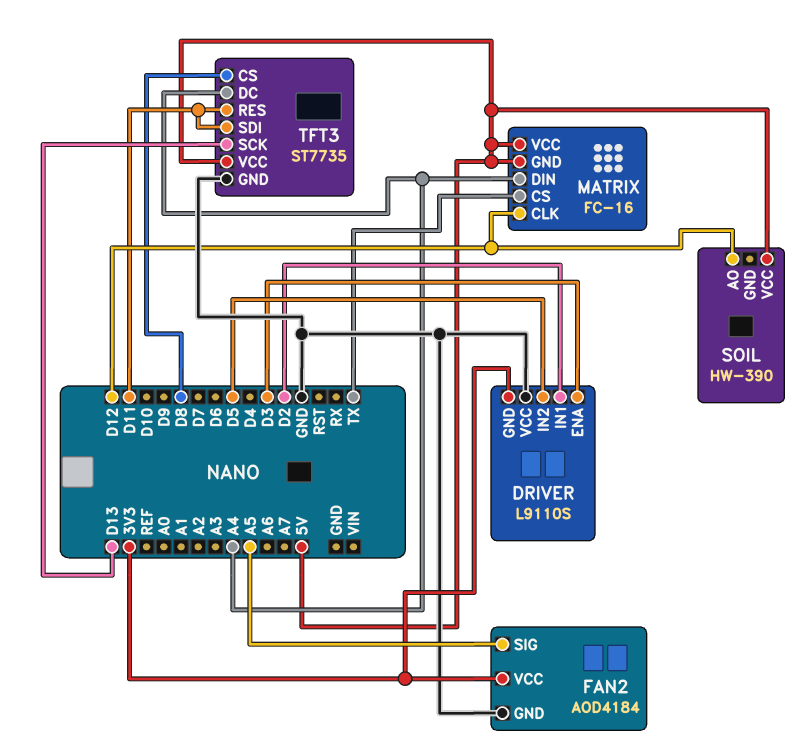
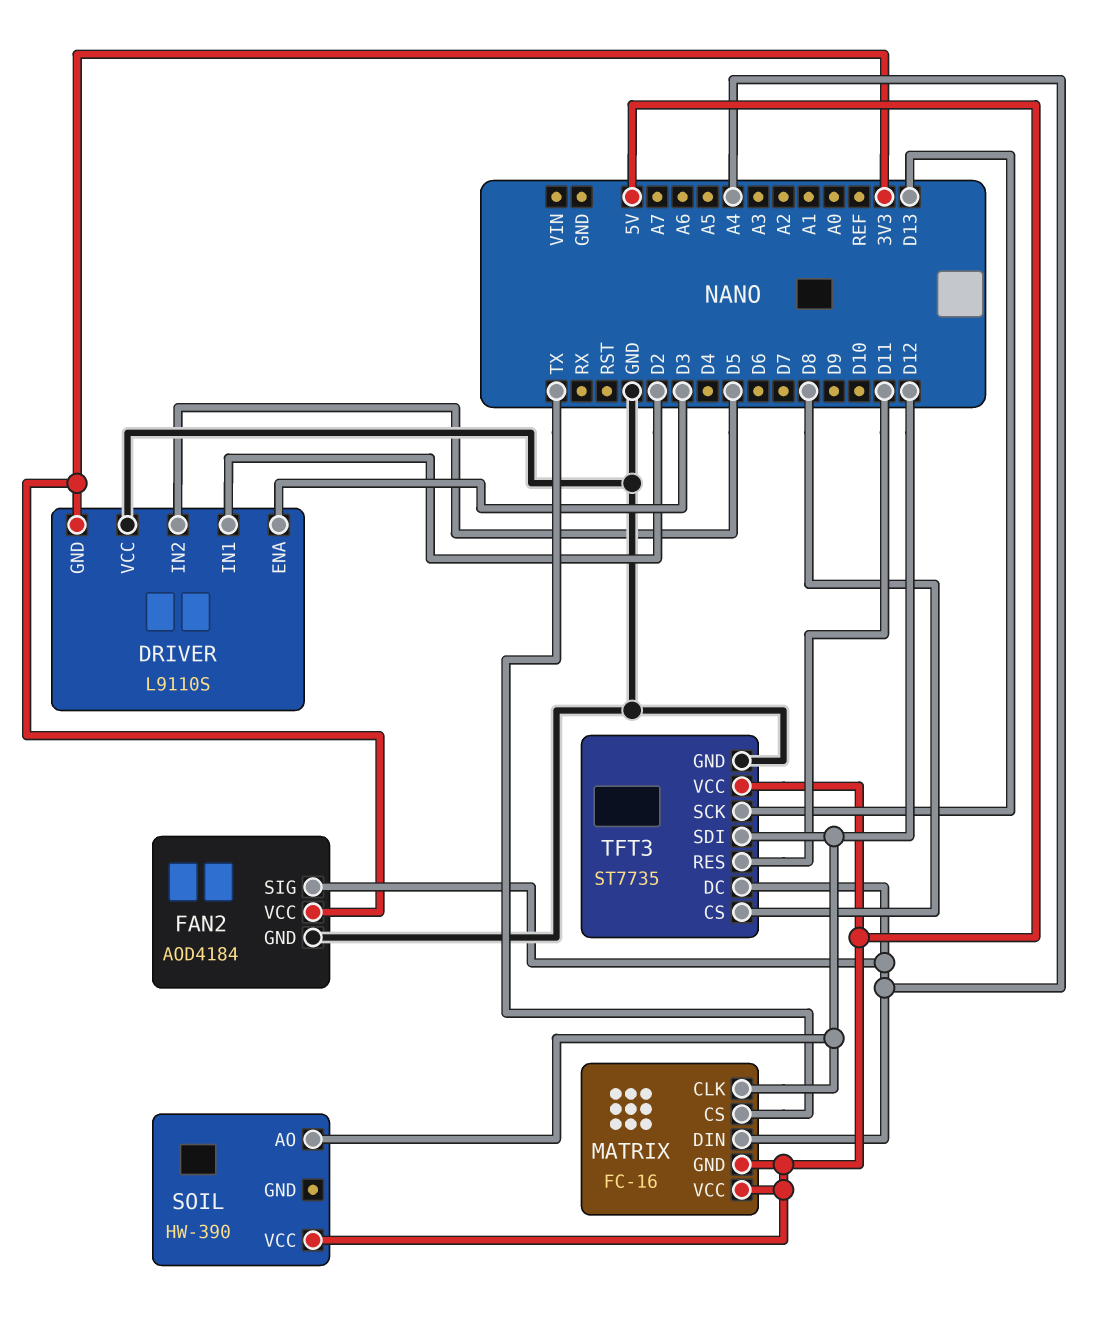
FAN2 pin SIG: A5 -> A4
TFT3 pin SDI: D11 -> D12

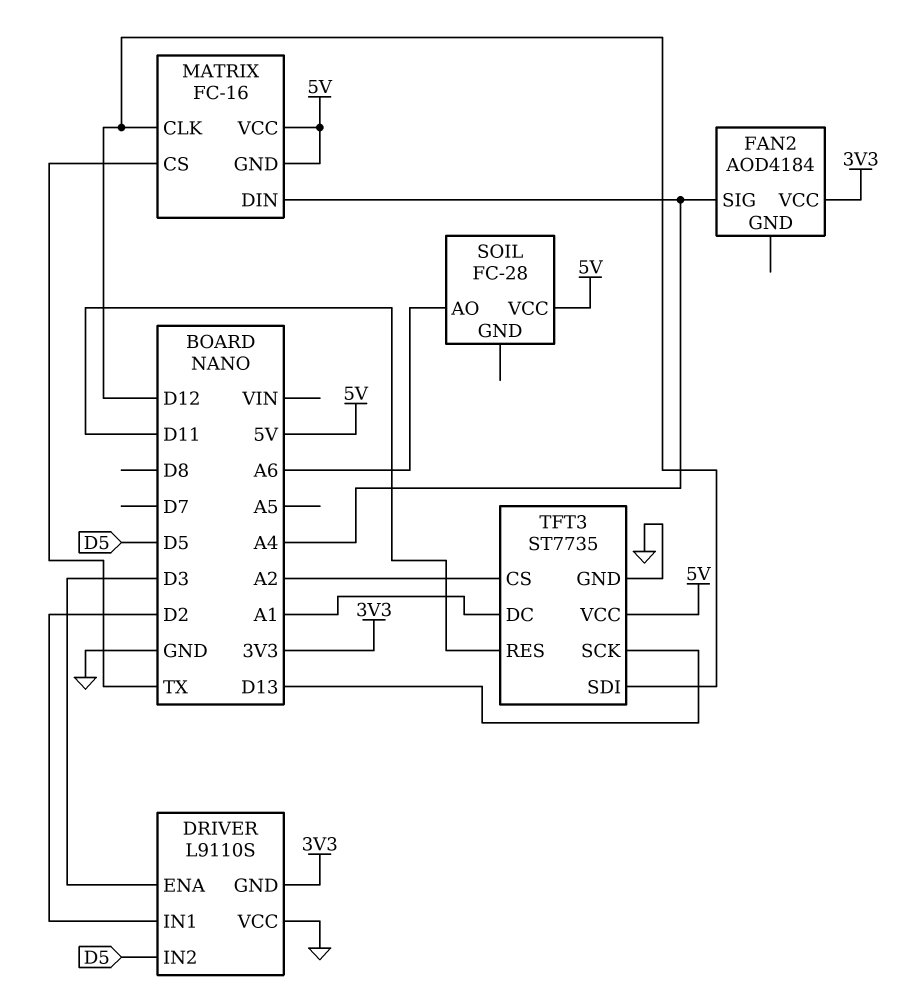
FAN2 pin GND: GND -> none
SOIL: HW-390 -> FC-28
SOIL pin AO: D12 -> A6
TFT3 pin CS: D8 -> A2
TFT3 pin DC: A4 -> A1

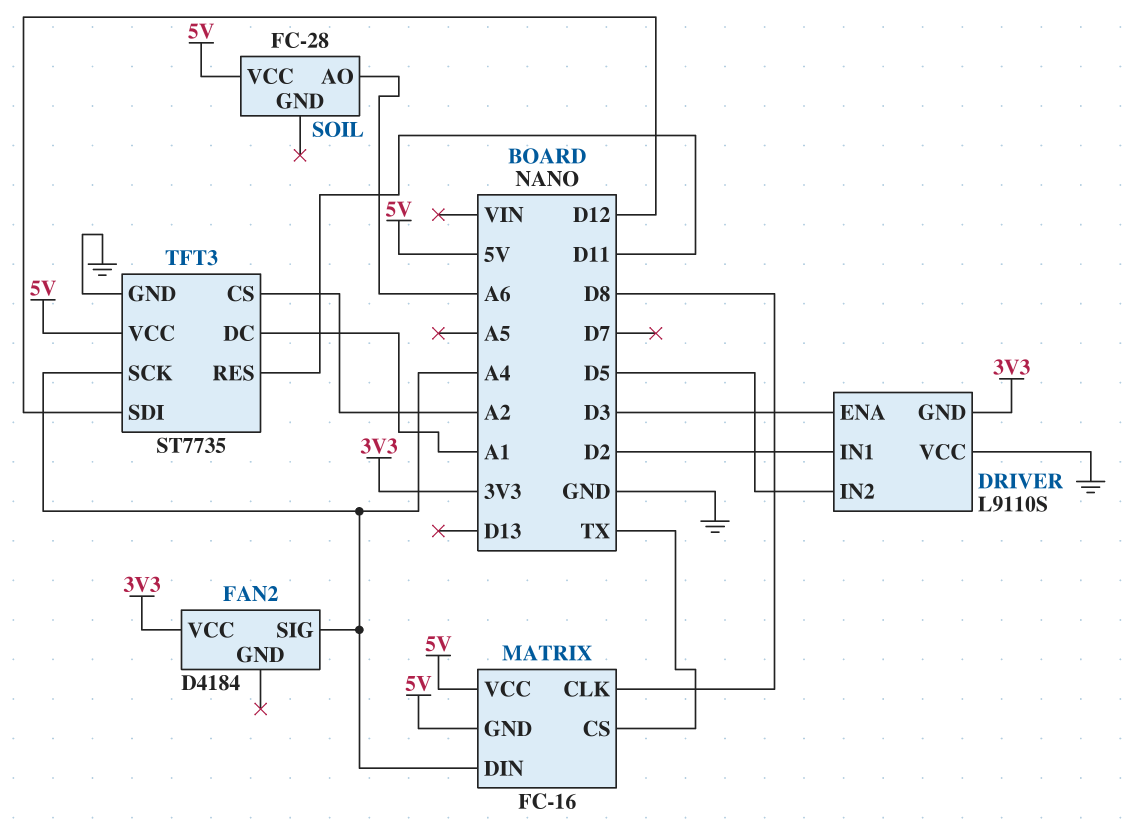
FAN2: AOD4184 -> D4184
MATRIX pin CLK: D12 -> D8
TFT3 pin SCK: D13 -> A4

